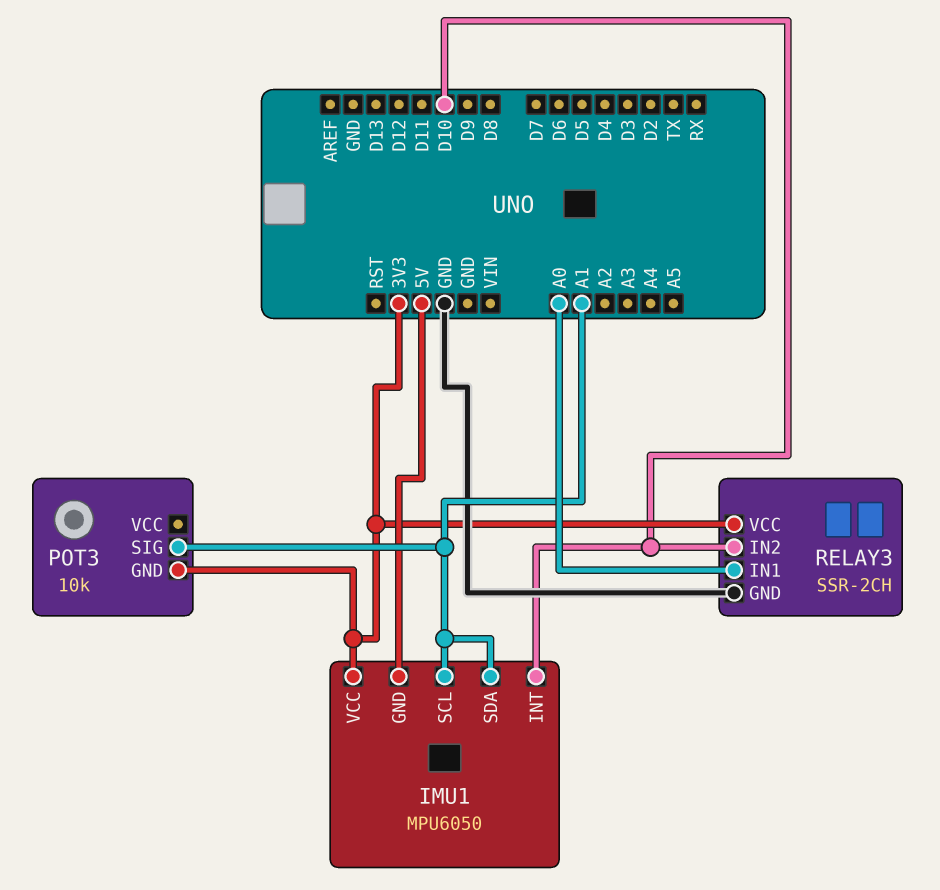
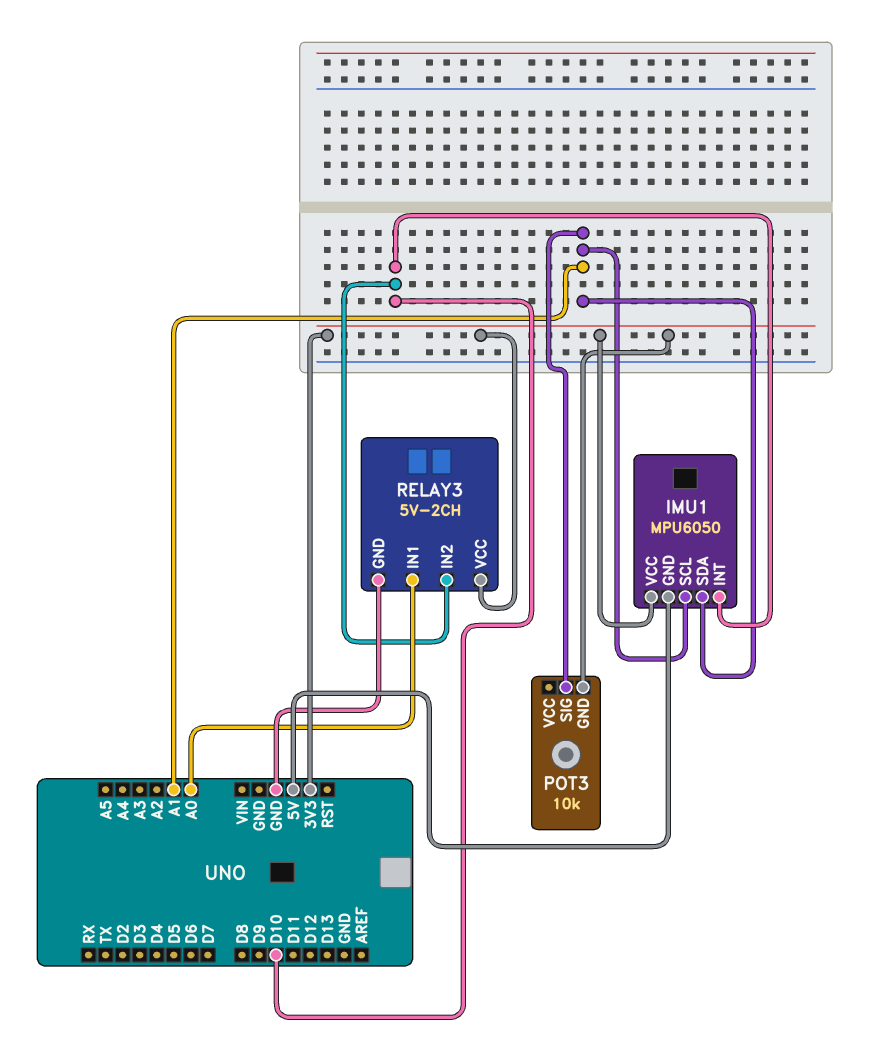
RELAY3: SSR-2CH -> 5V-2CH

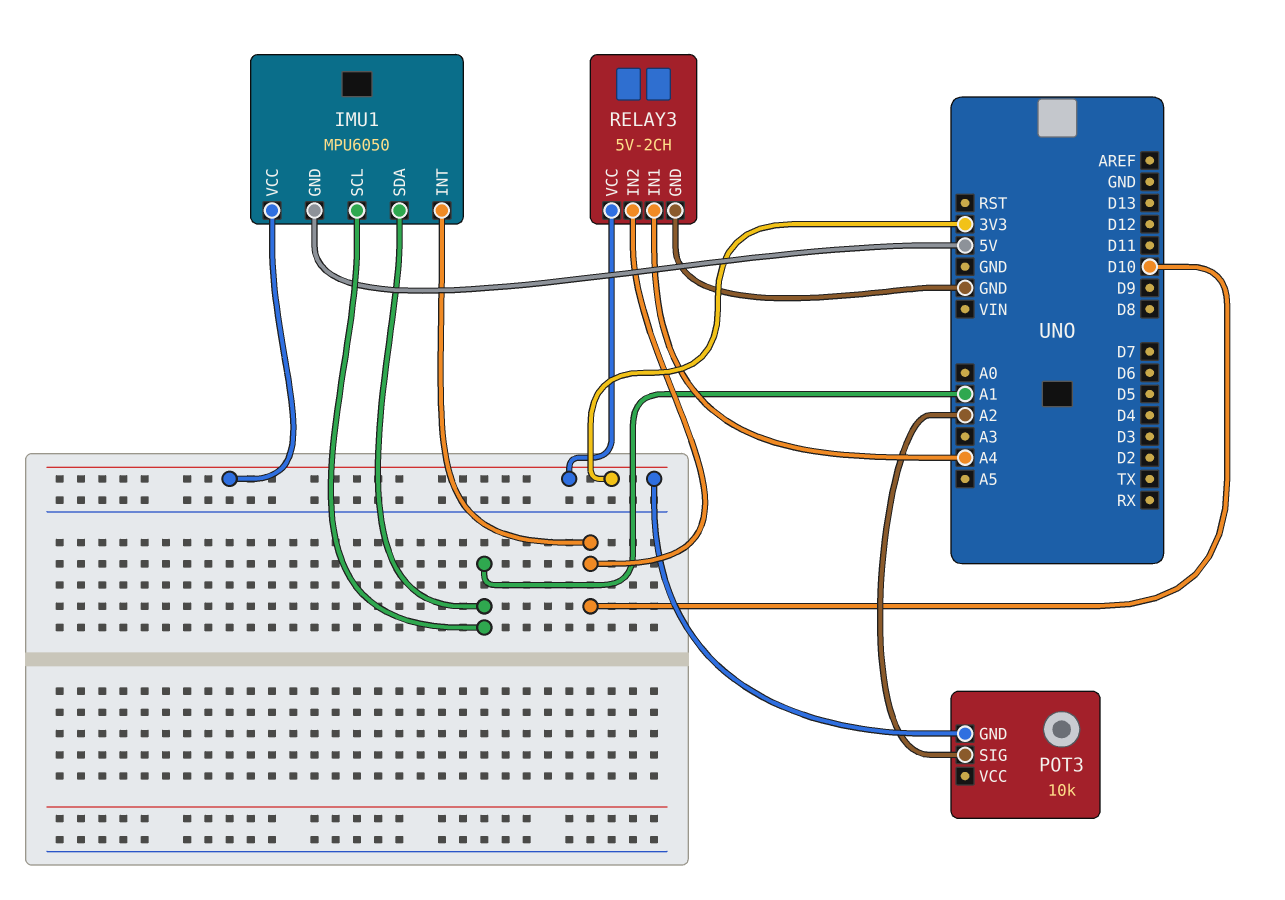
POT3 pin SIG: A1 -> A2
RELAY3 pin IN1: A0 -> A4

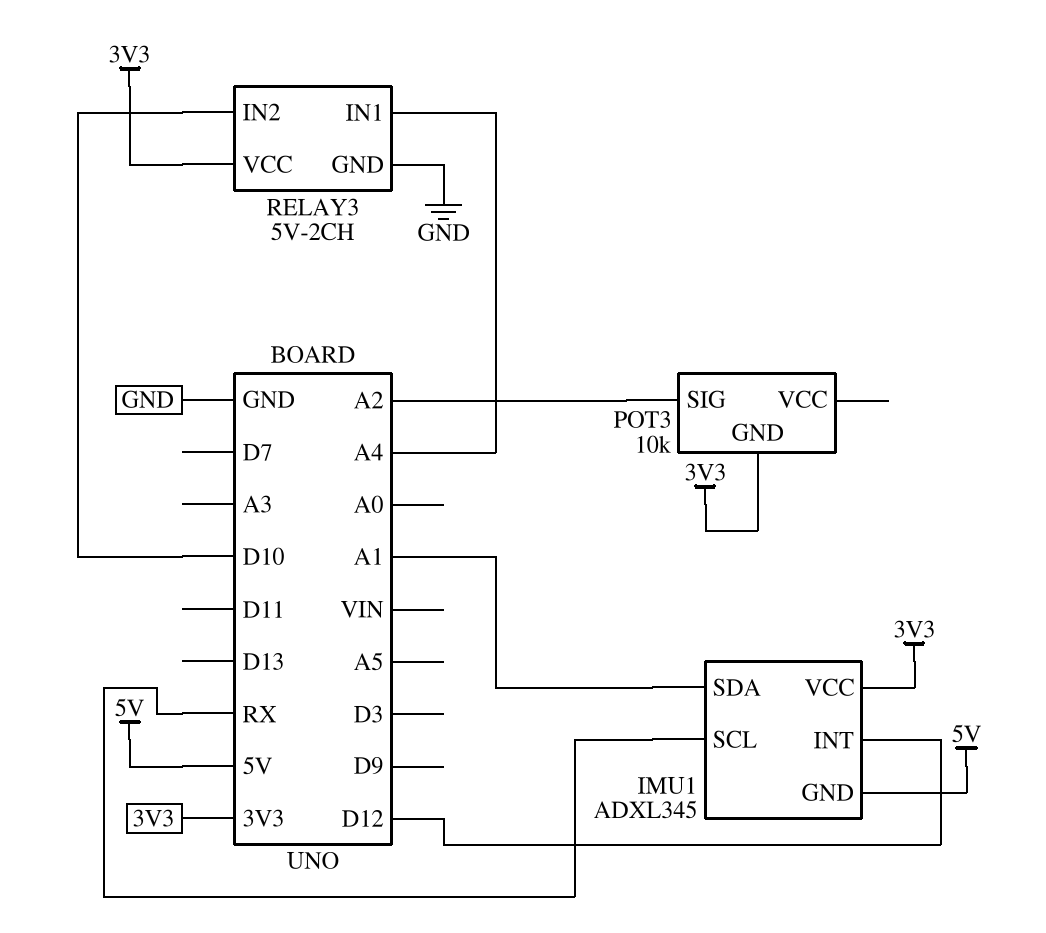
IMU1: MPU6050 -> ADXL345
IMU1 pin INT: D10 -> D12
IMU1 pin SCL: A1 -> RX

